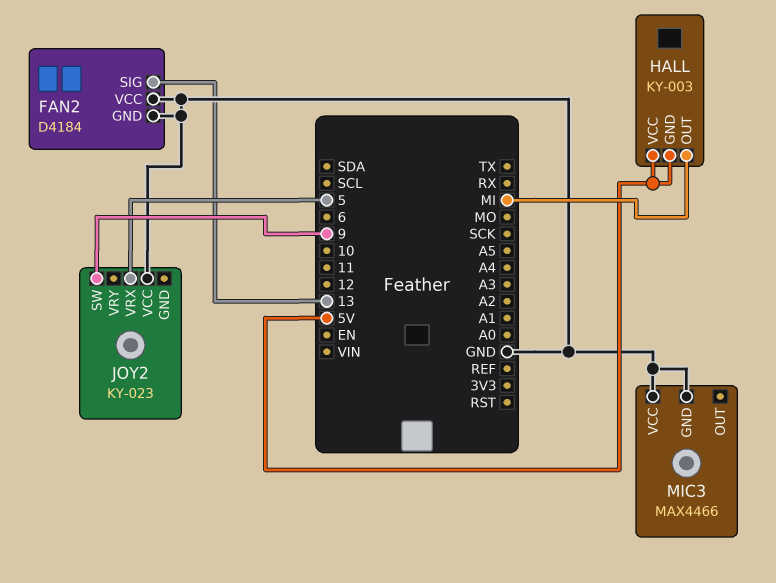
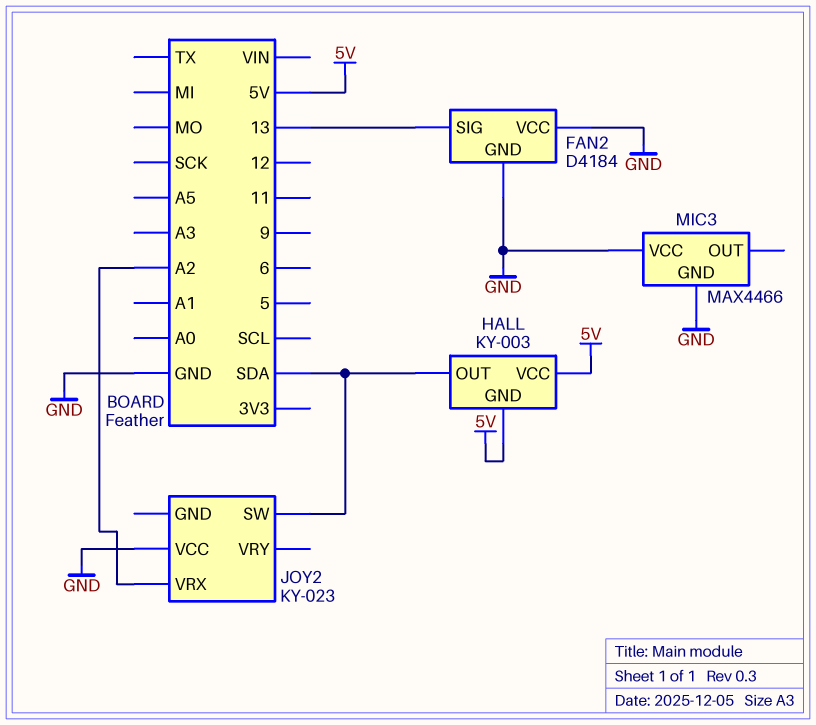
HALL pin OUT: MI -> SDA
JOY2 pin SW: 9 -> SDA
JOY2 pin VRX: 5 -> A2

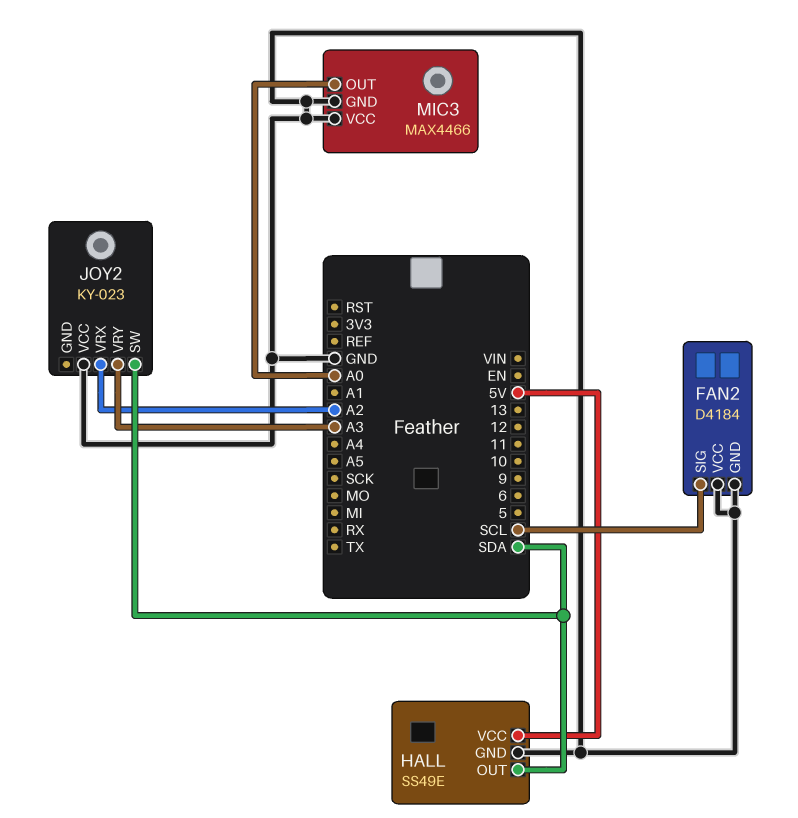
FAN2 pin SIG: 13 -> SCL
HALL: KY-003 -> SS49E
HALL pin GND: 5V -> GND
JOY2 pin VRY: none -> A3
MIC3 pin OUT: none -> A0

